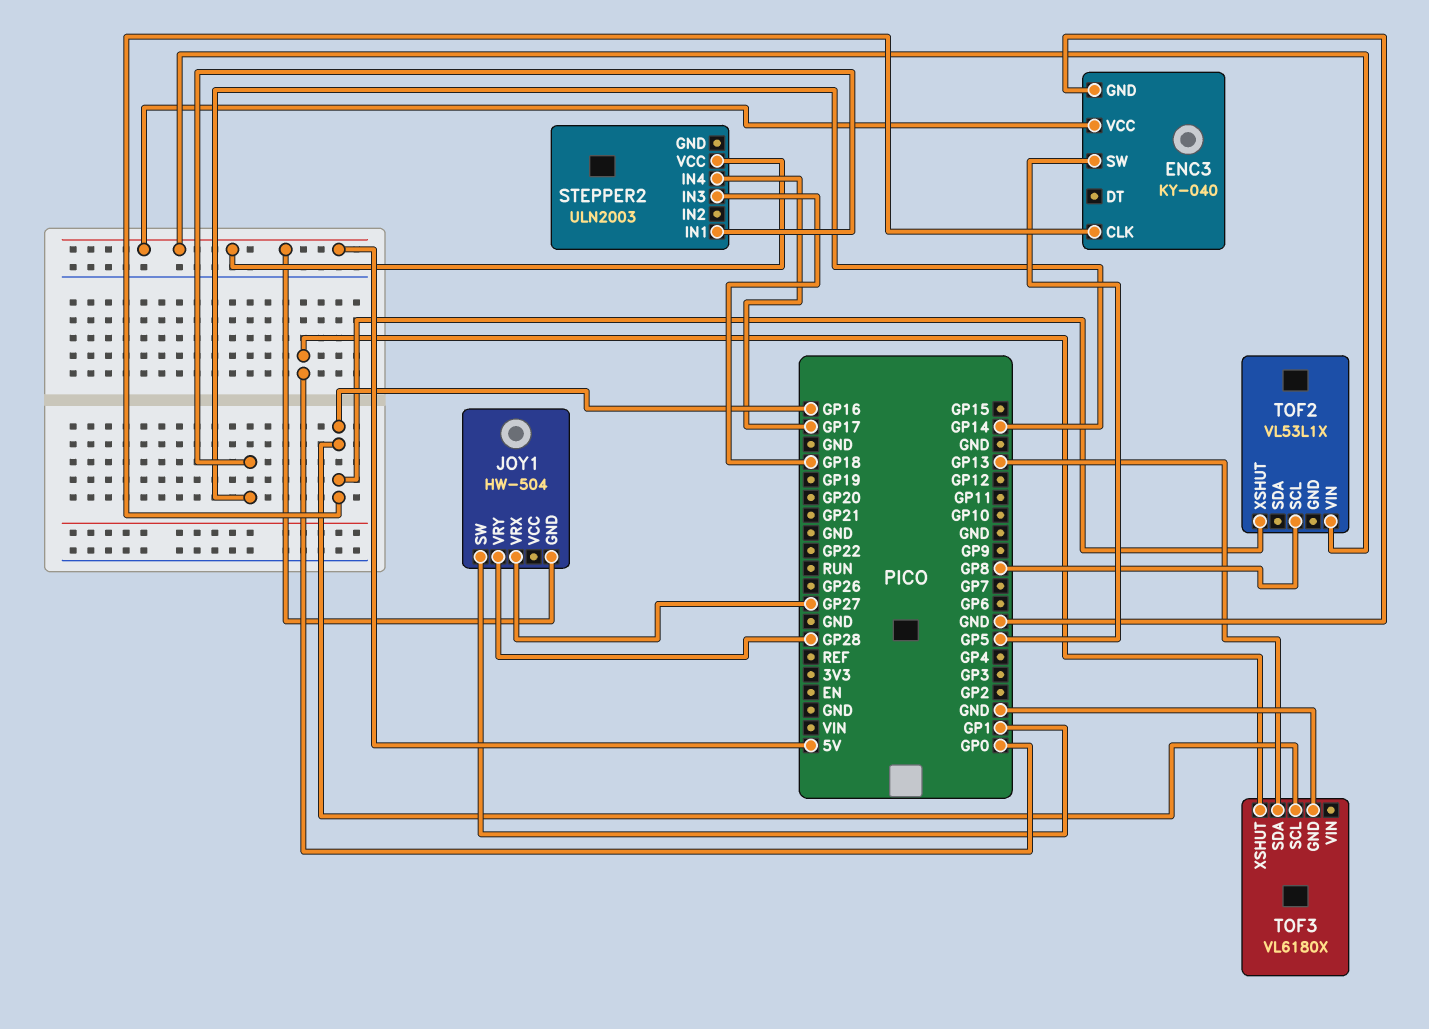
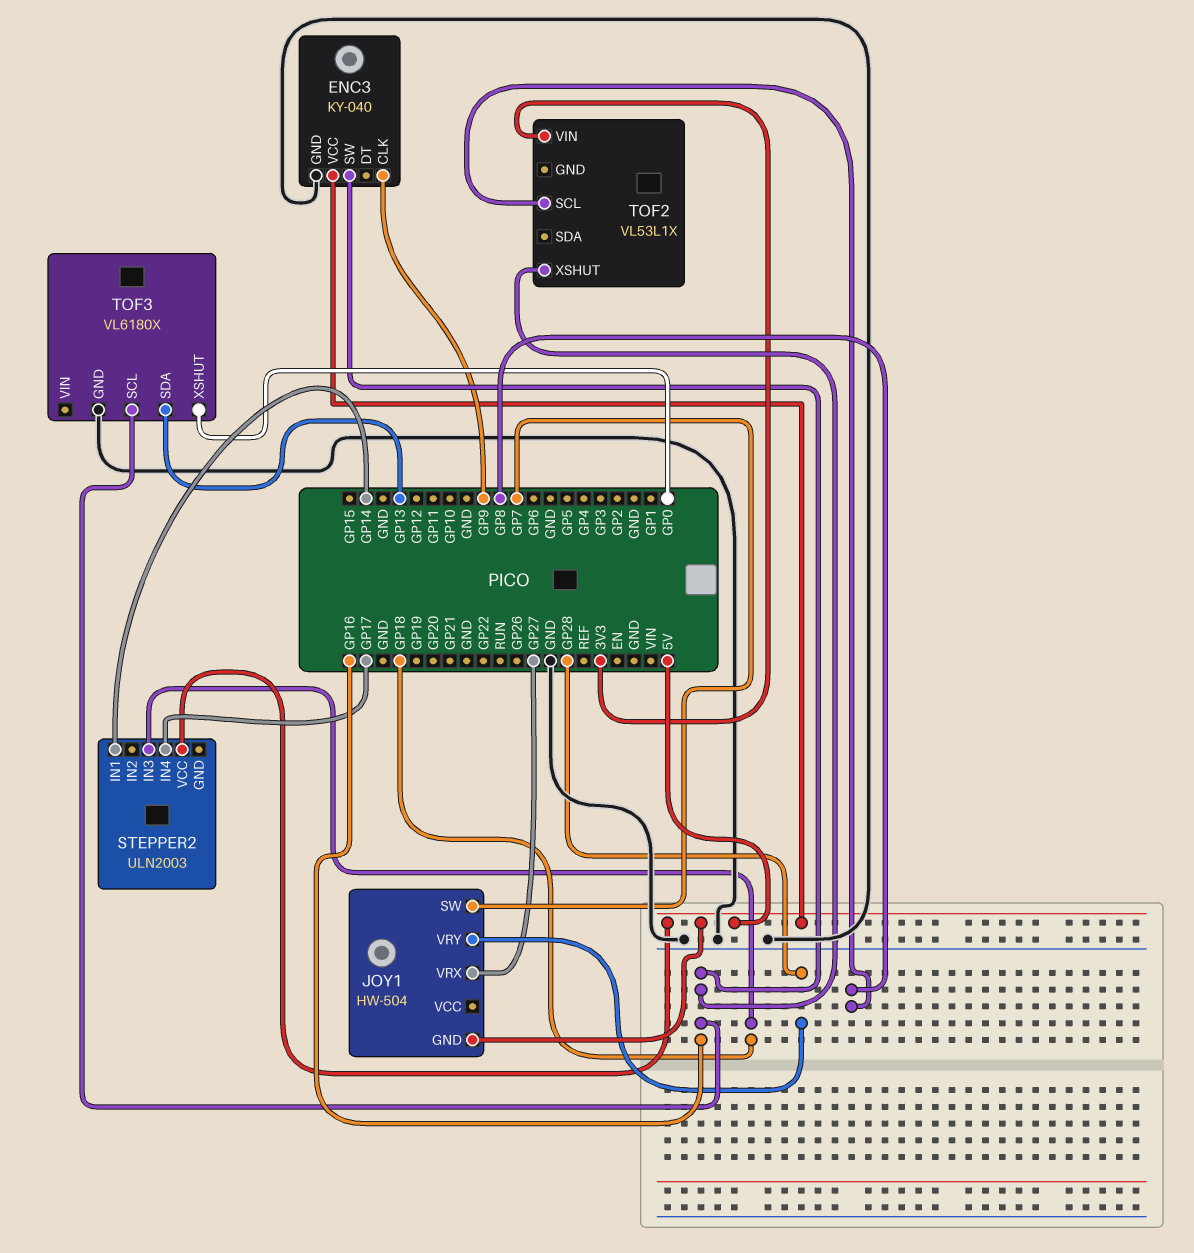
ENC3 pin CLK: GP16 -> GP9
ENC3 pin SW: GP5 -> GP16
JOY1 pin SW: GP1 -> GP7
TOF2 pin VIN: 5V -> 3V3

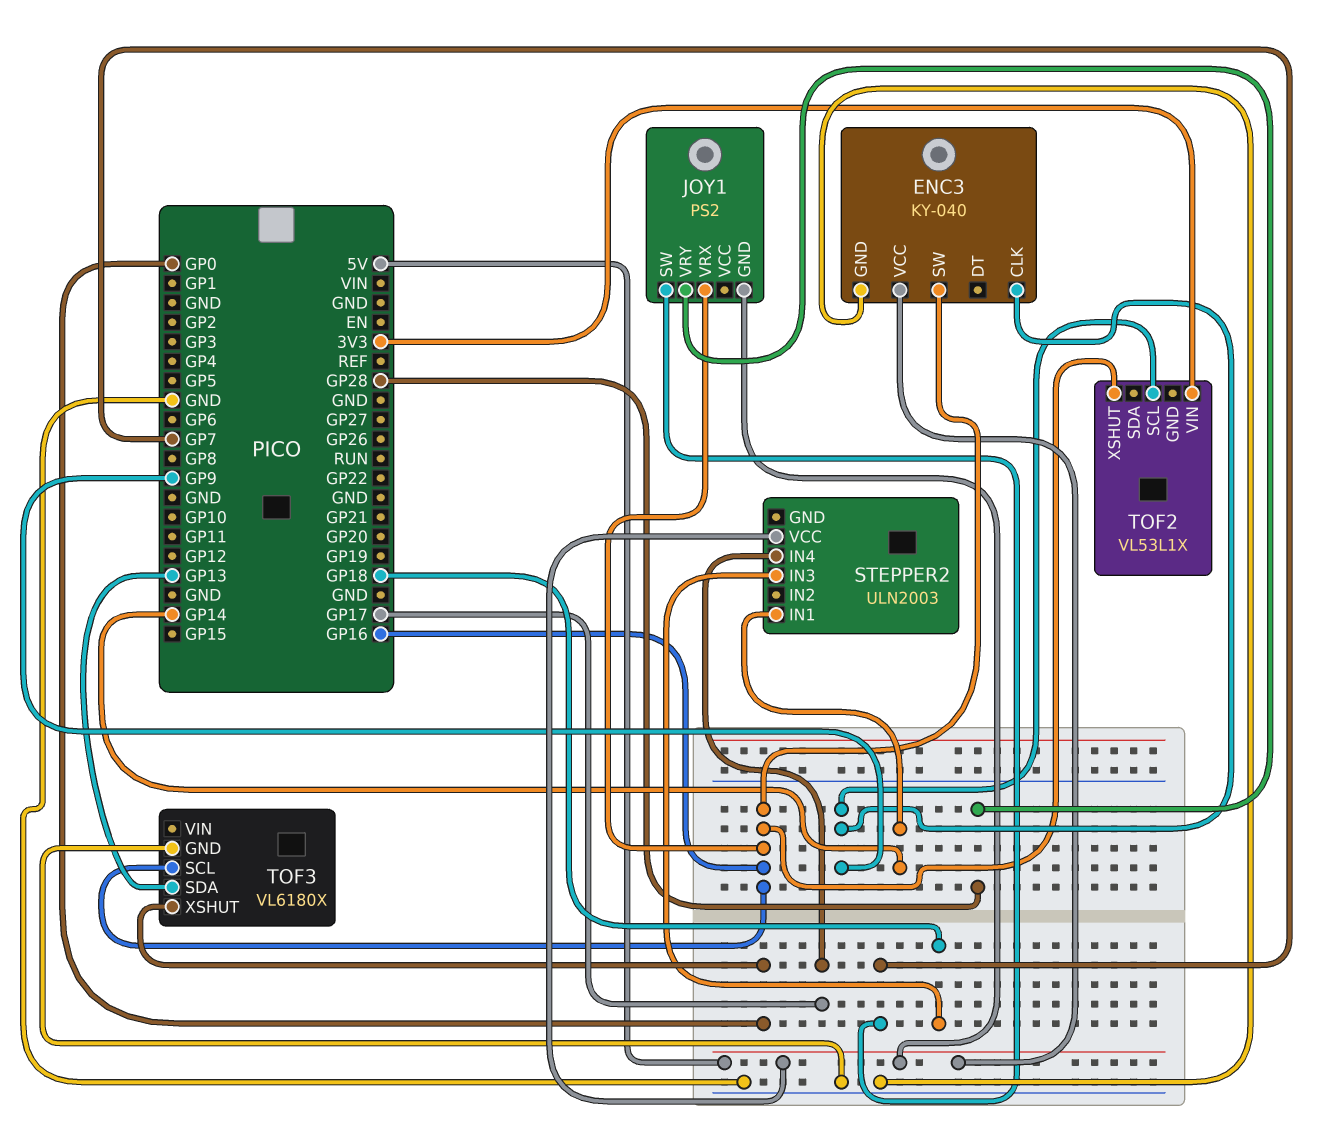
JOY1: HW-504 -> PS2
JOY1 pin VRX: GP27 -> GP16
TOF2 pin SCL: GP8 -> GP9

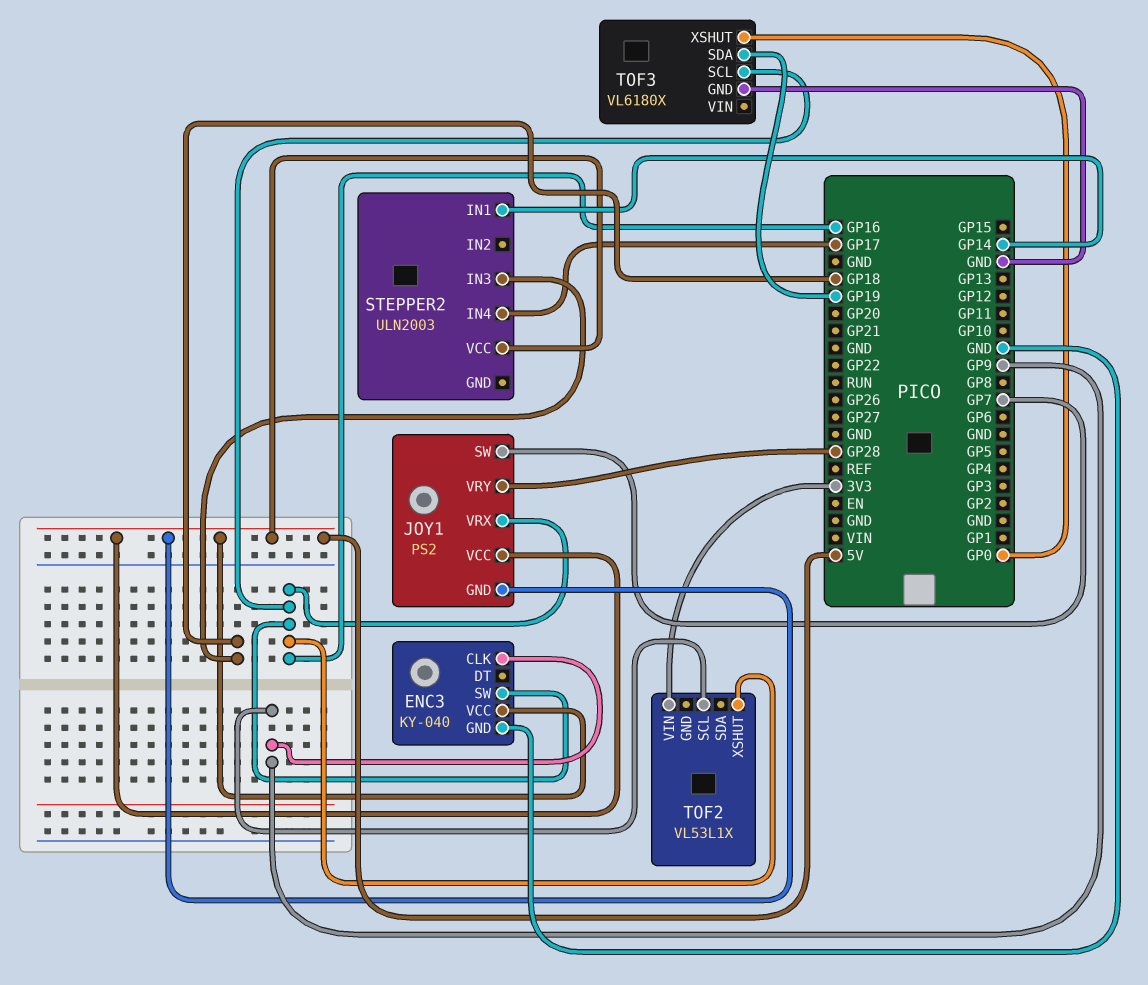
JOY1 pin VCC: none -> 5V
TOF3 pin SDA: GP13 -> GP19

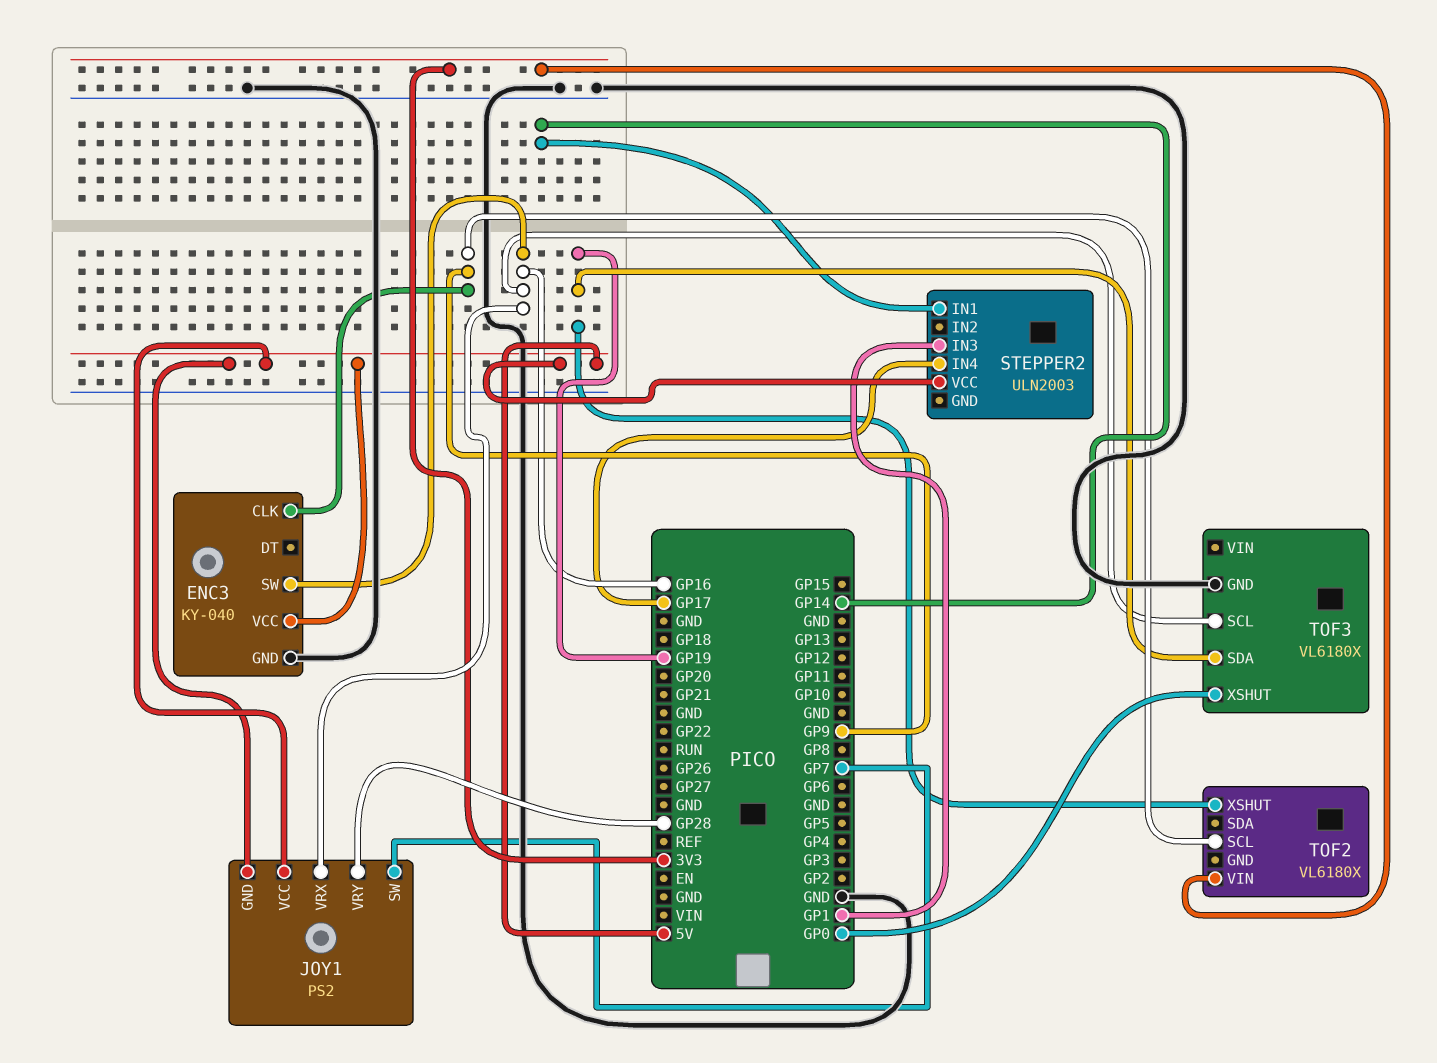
STEPPER2 pin IN3: GP18 -> GP1
TOF2: VL53L1X -> VL6180X
TOF2 pin XSHUT: GP16 -> GP19

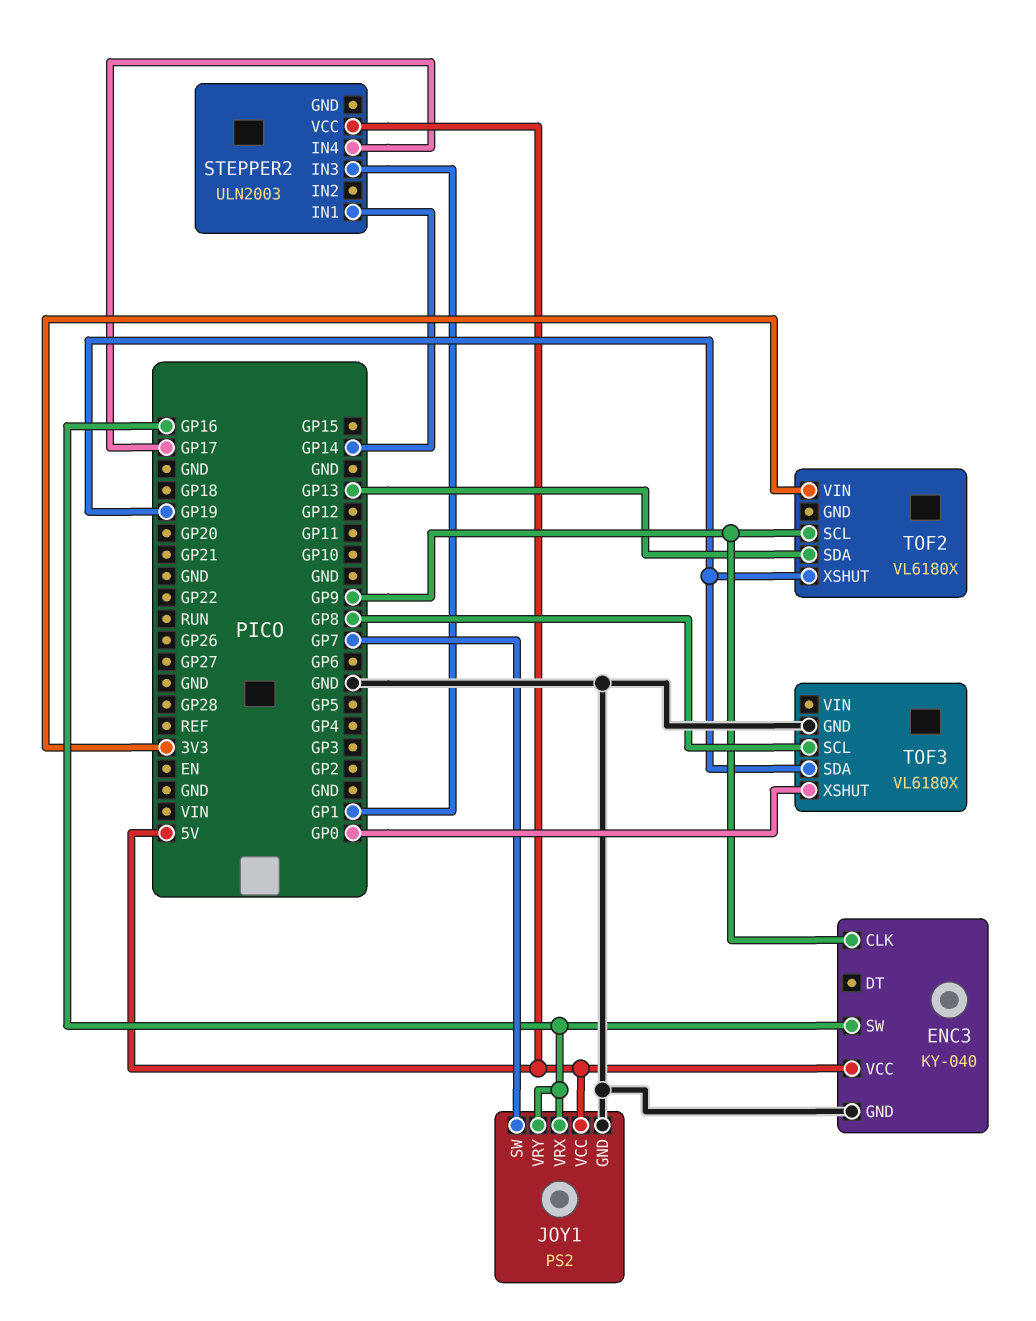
JOY1 pin GND: 5V -> GND
JOY1 pin VRY: GP28 -> GP16
TOF2 pin SDA: none -> GP13
TOF3 pin SCL: GP16 -> GP8

